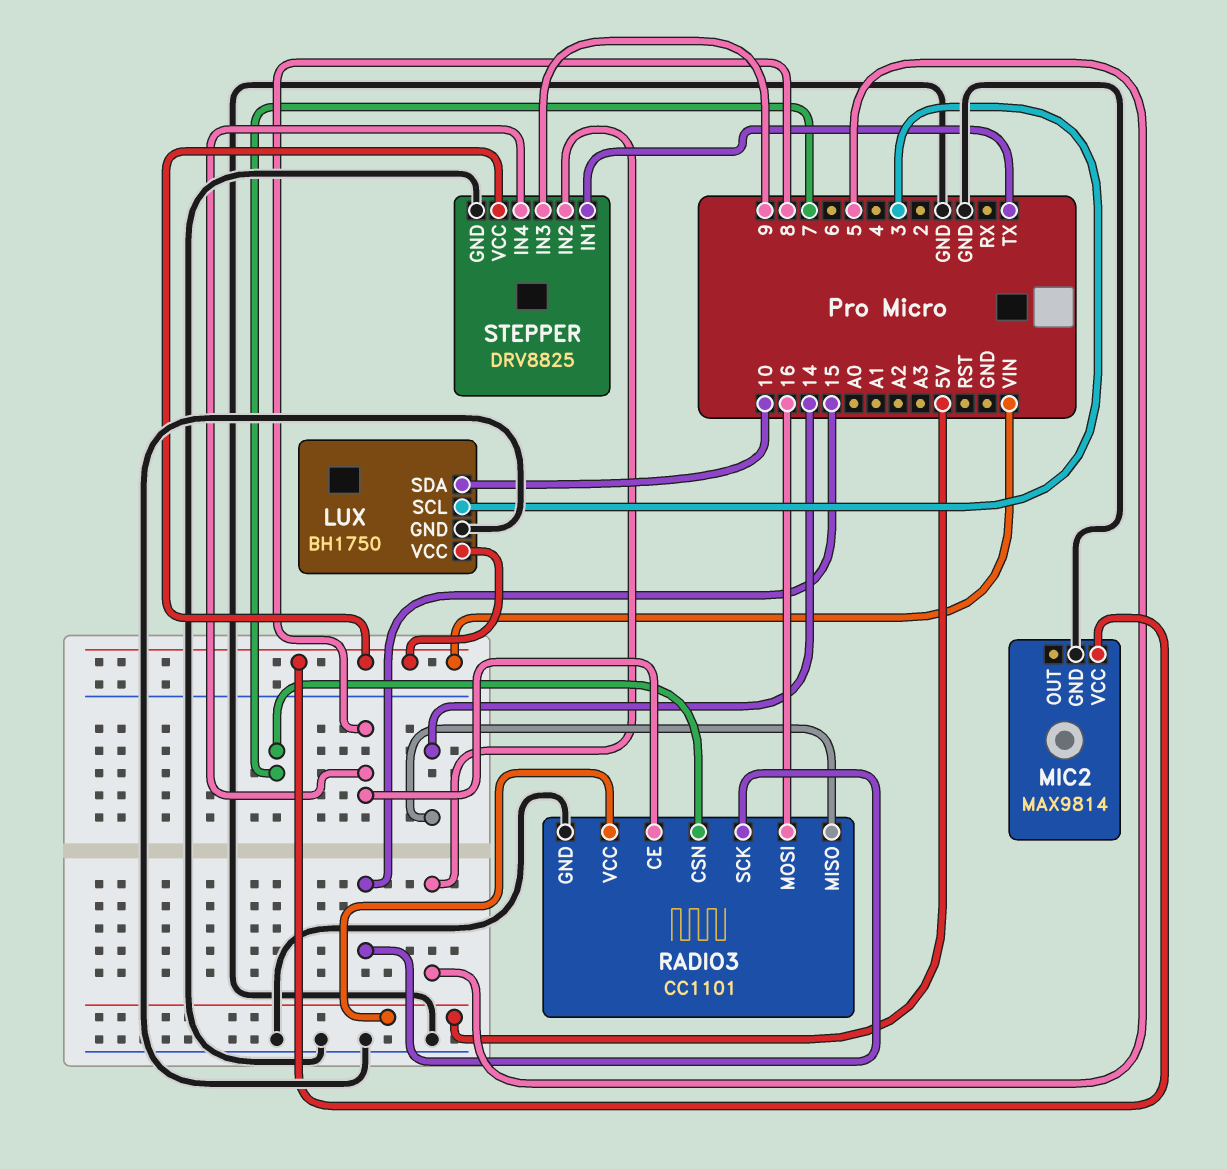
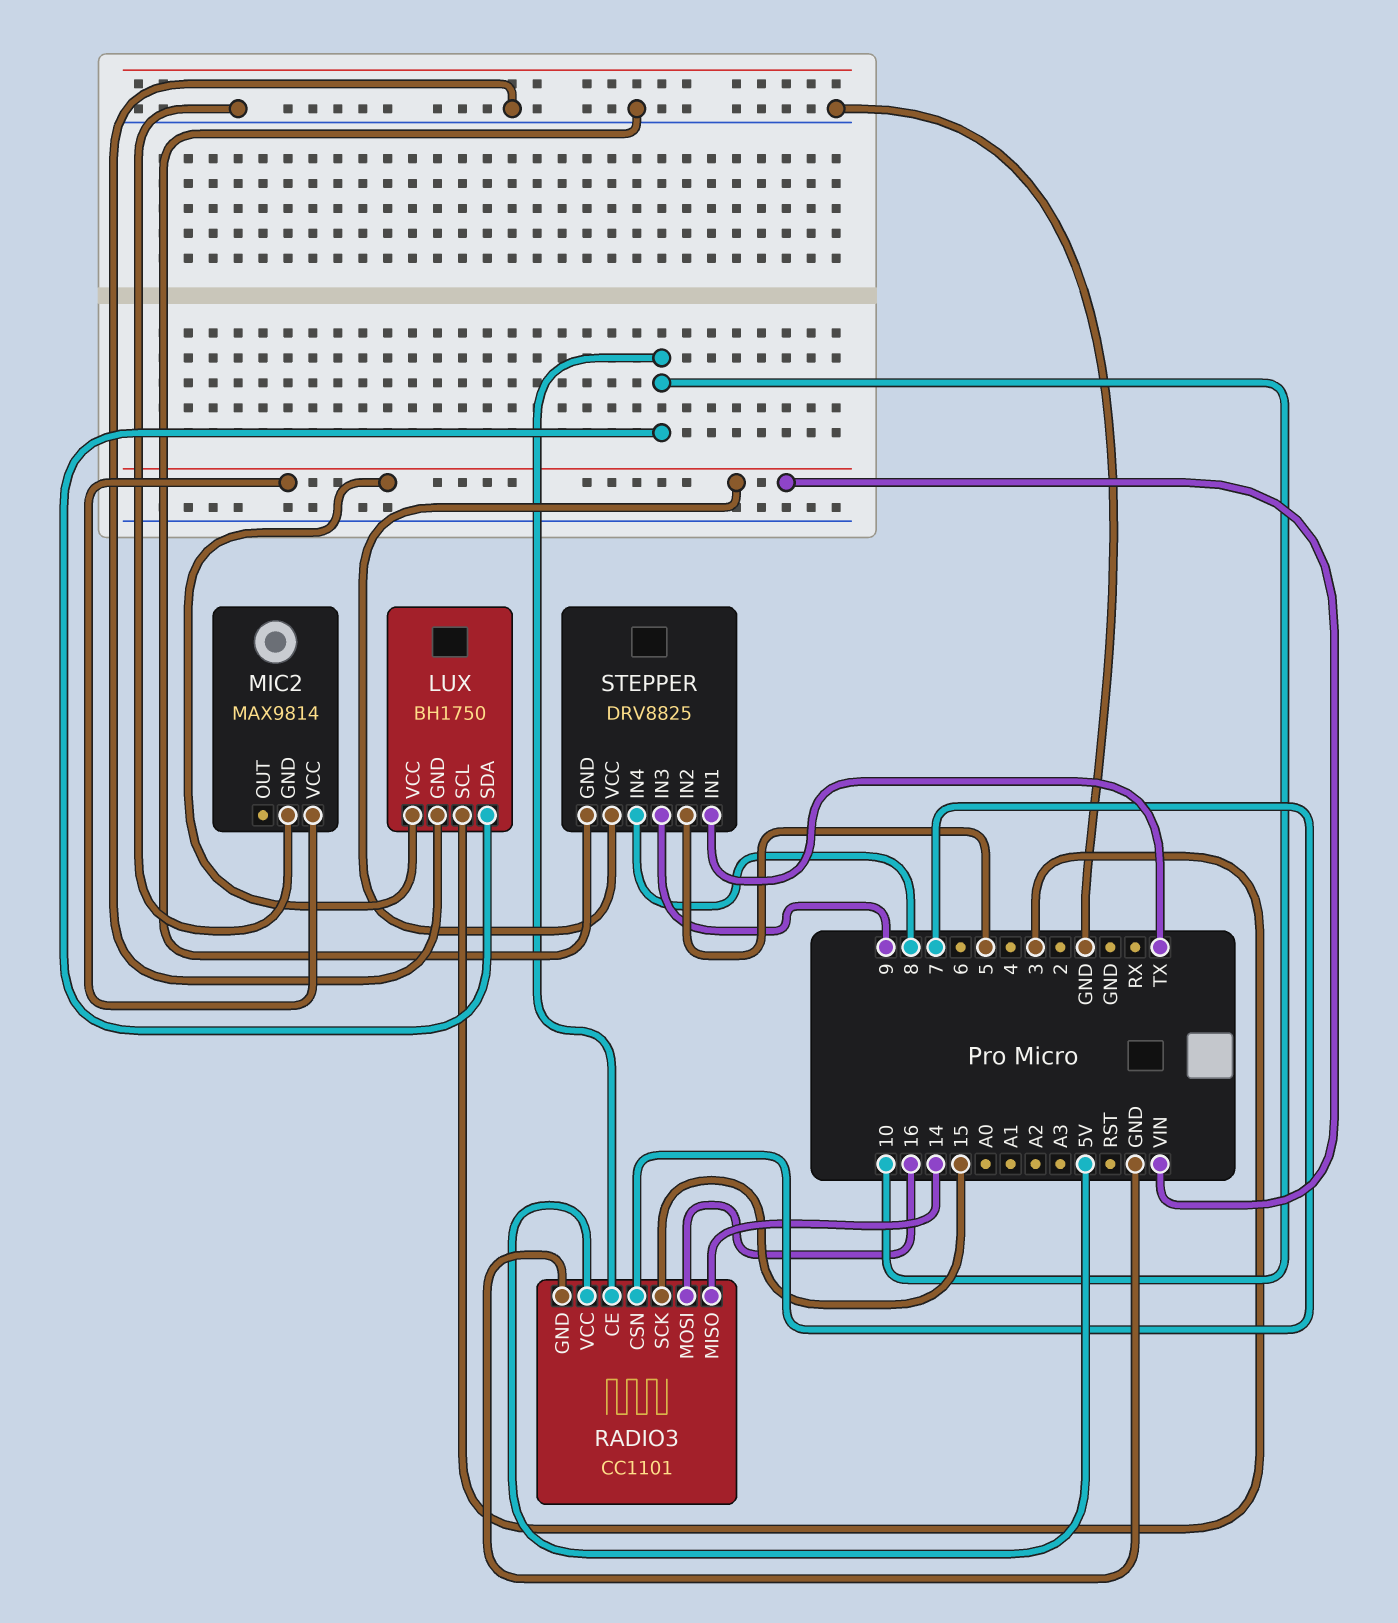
RADIO3 pin CE: 8 -> 10

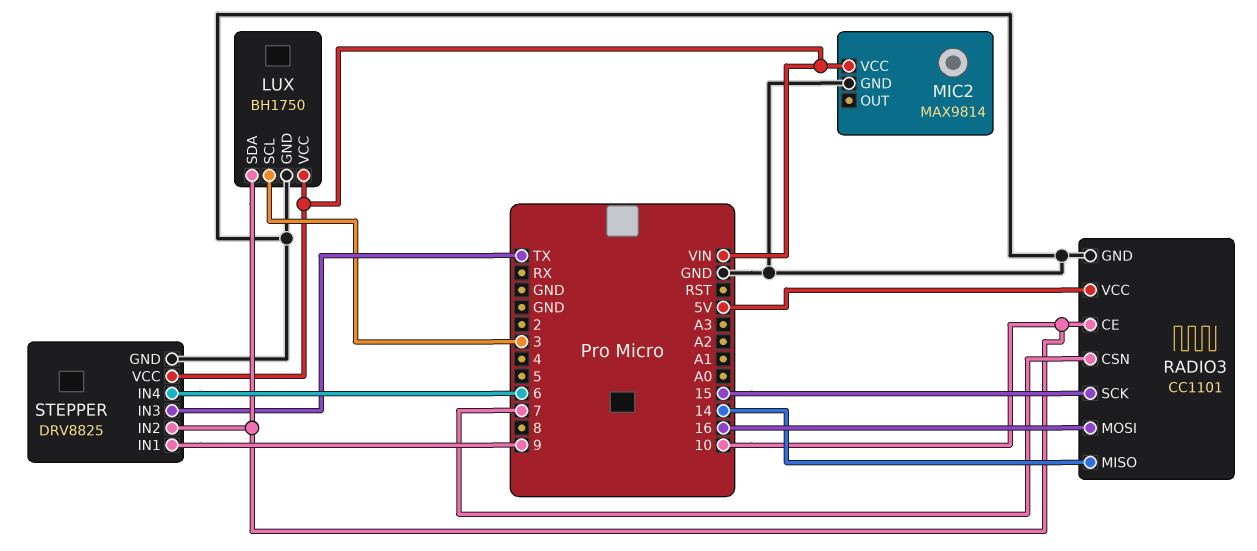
STEPPER pin IN1: TX -> 9
STEPPER pin IN2: 5 -> 10
STEPPER pin IN3: 9 -> TX
STEPPER pin IN4: 8 -> 6

